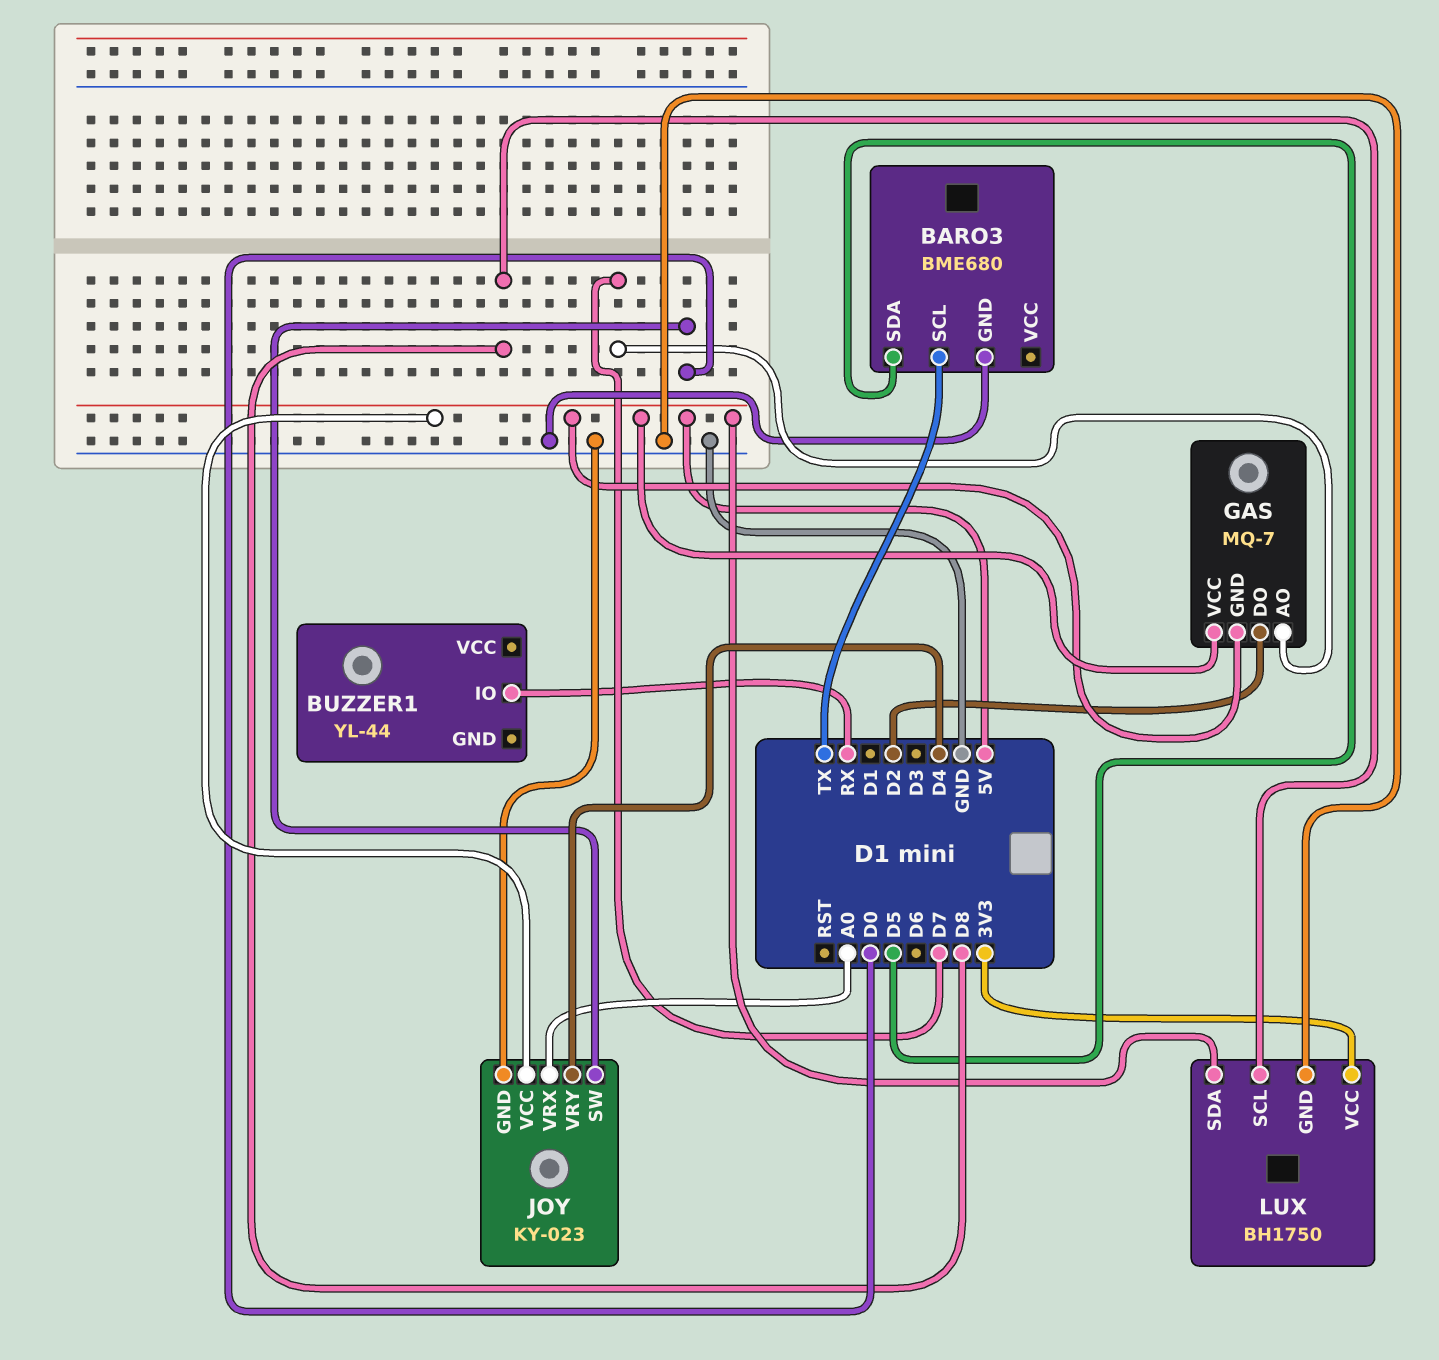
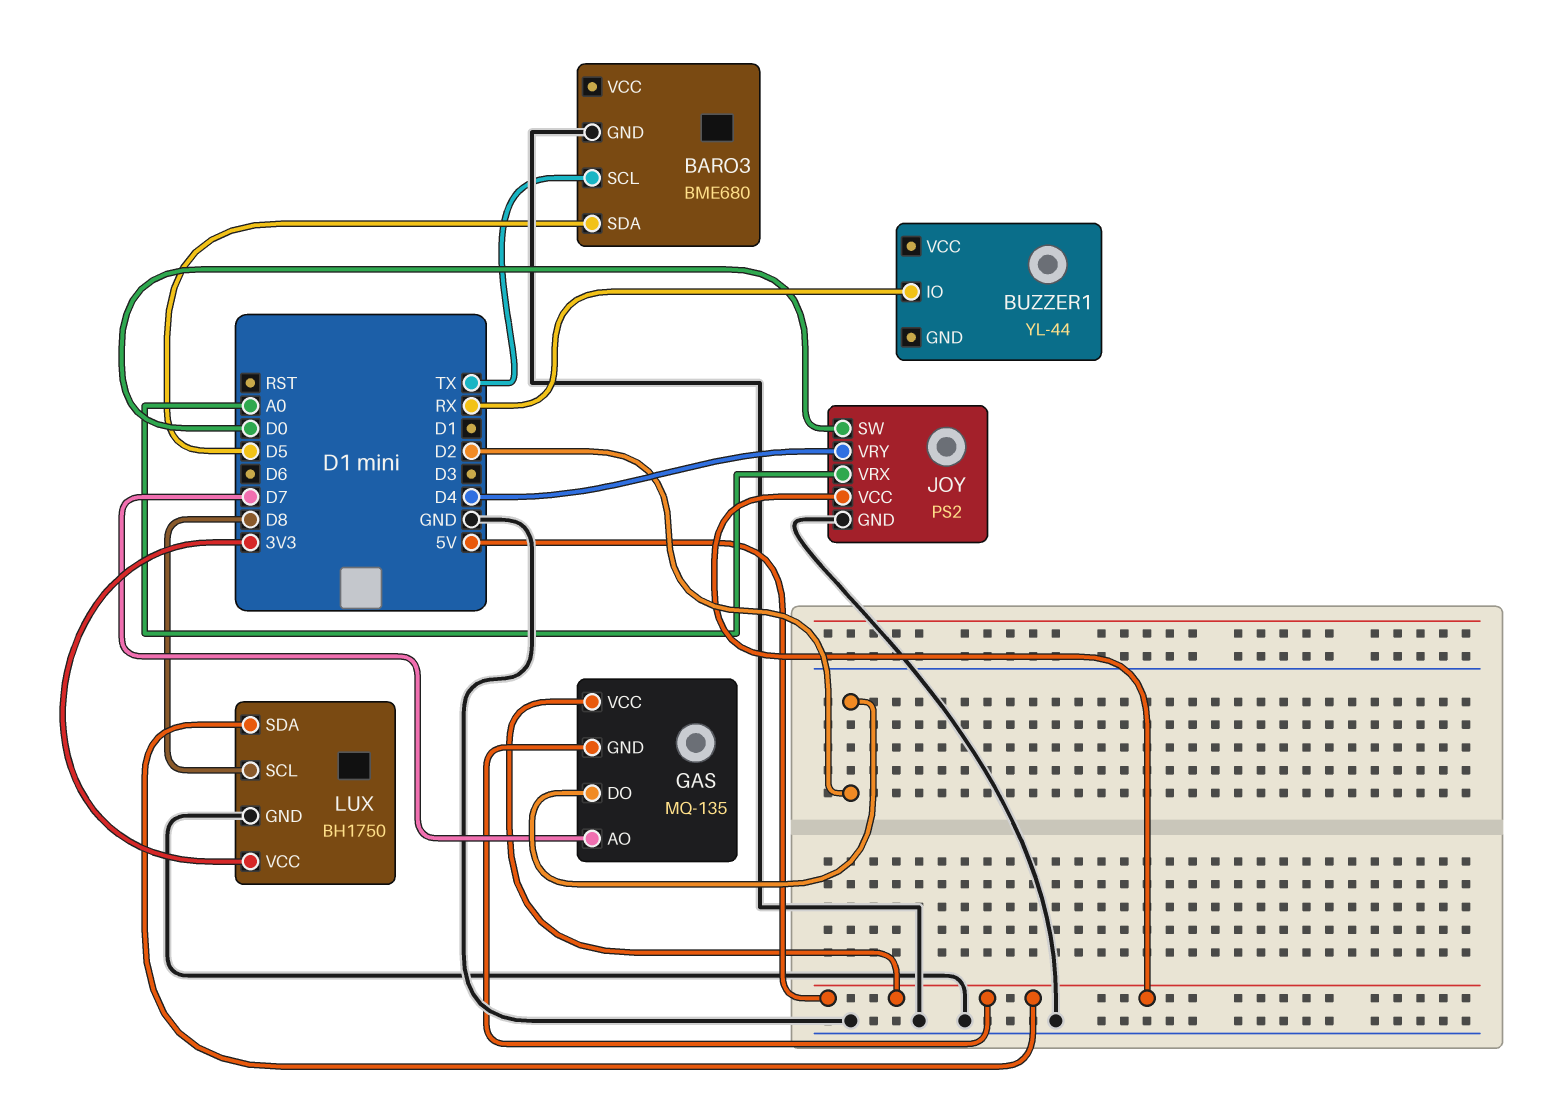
GAS: MQ-7 -> MQ-135
JOY: KY-023 -> PS2

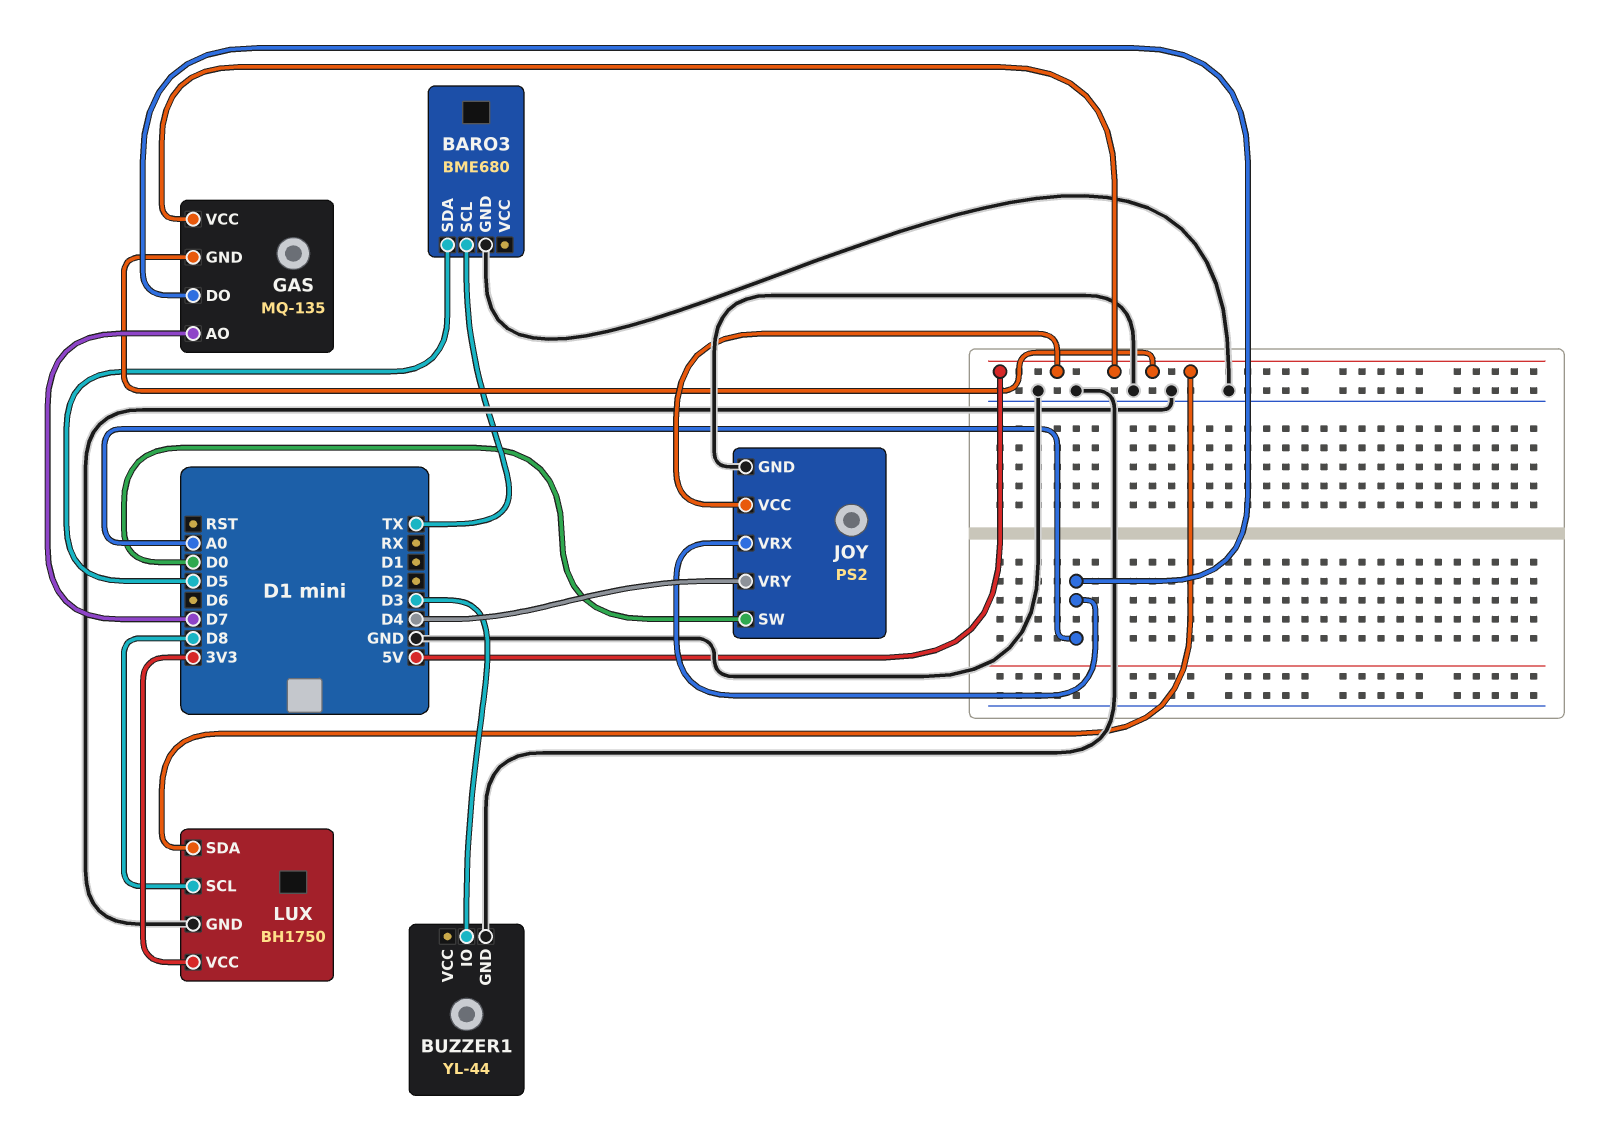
BUZZER1 pin GND: none -> GND
BUZZER1 pin IO: RX -> D3
GAS pin DO: D2 -> A0

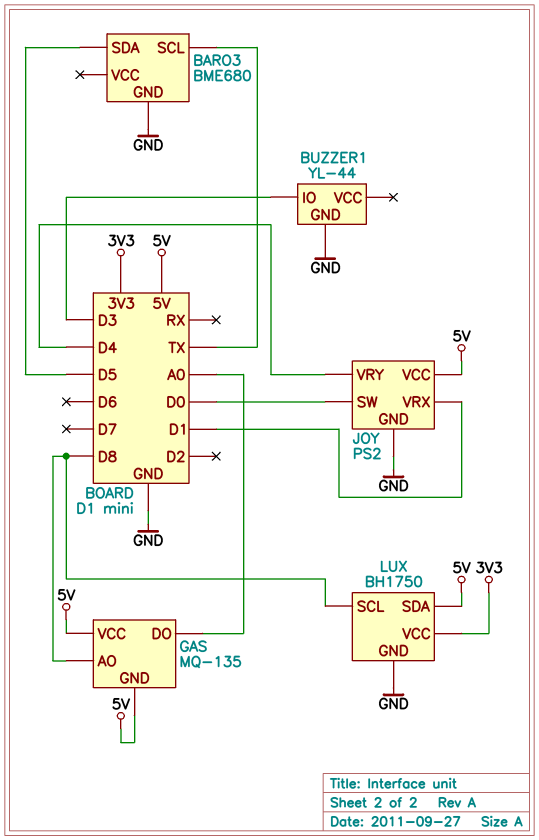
GAS pin AO: D7 -> D8
JOY pin VRX: A0 -> D1

